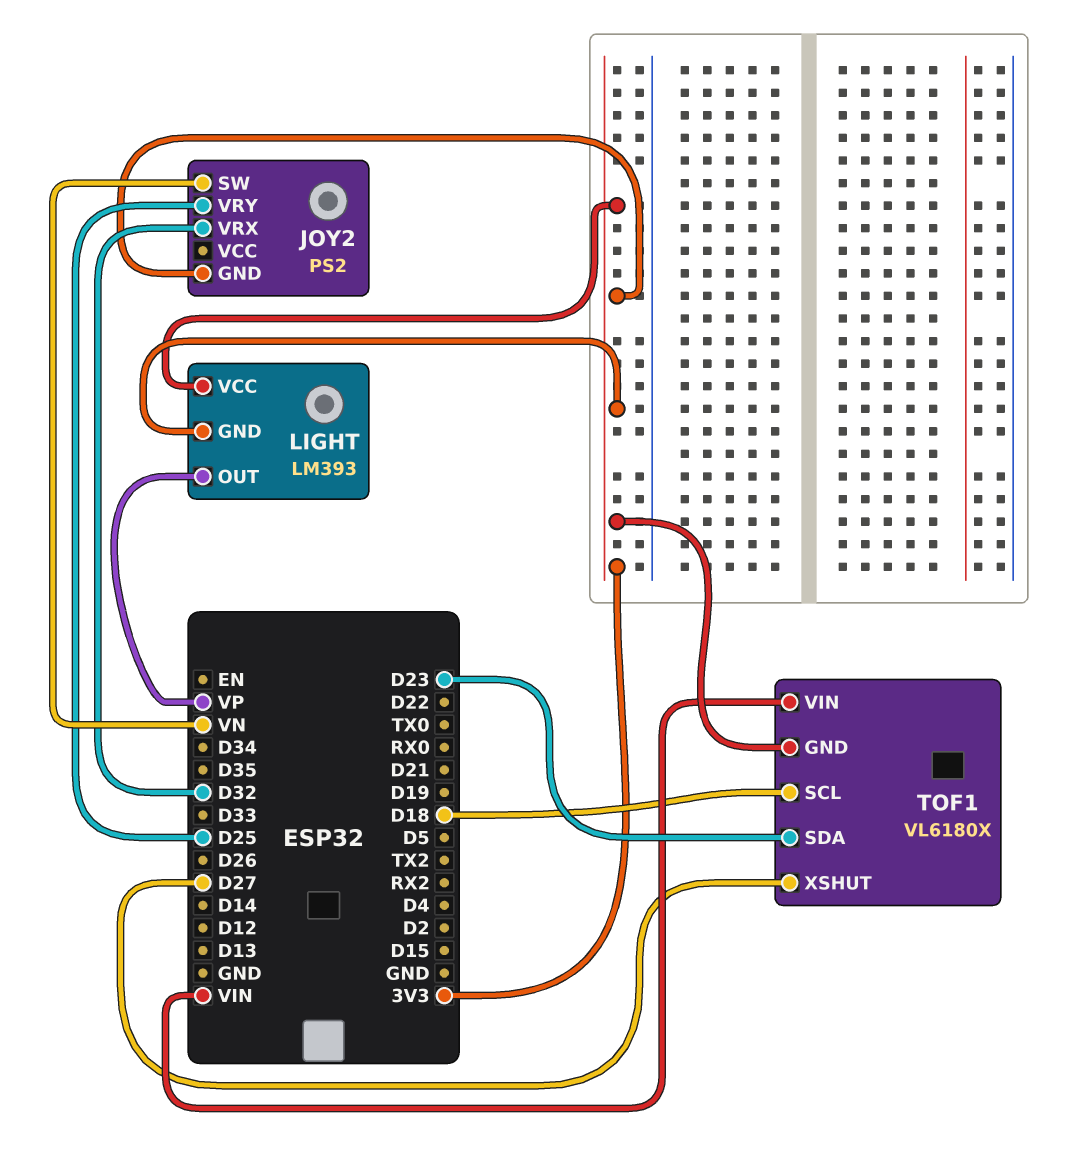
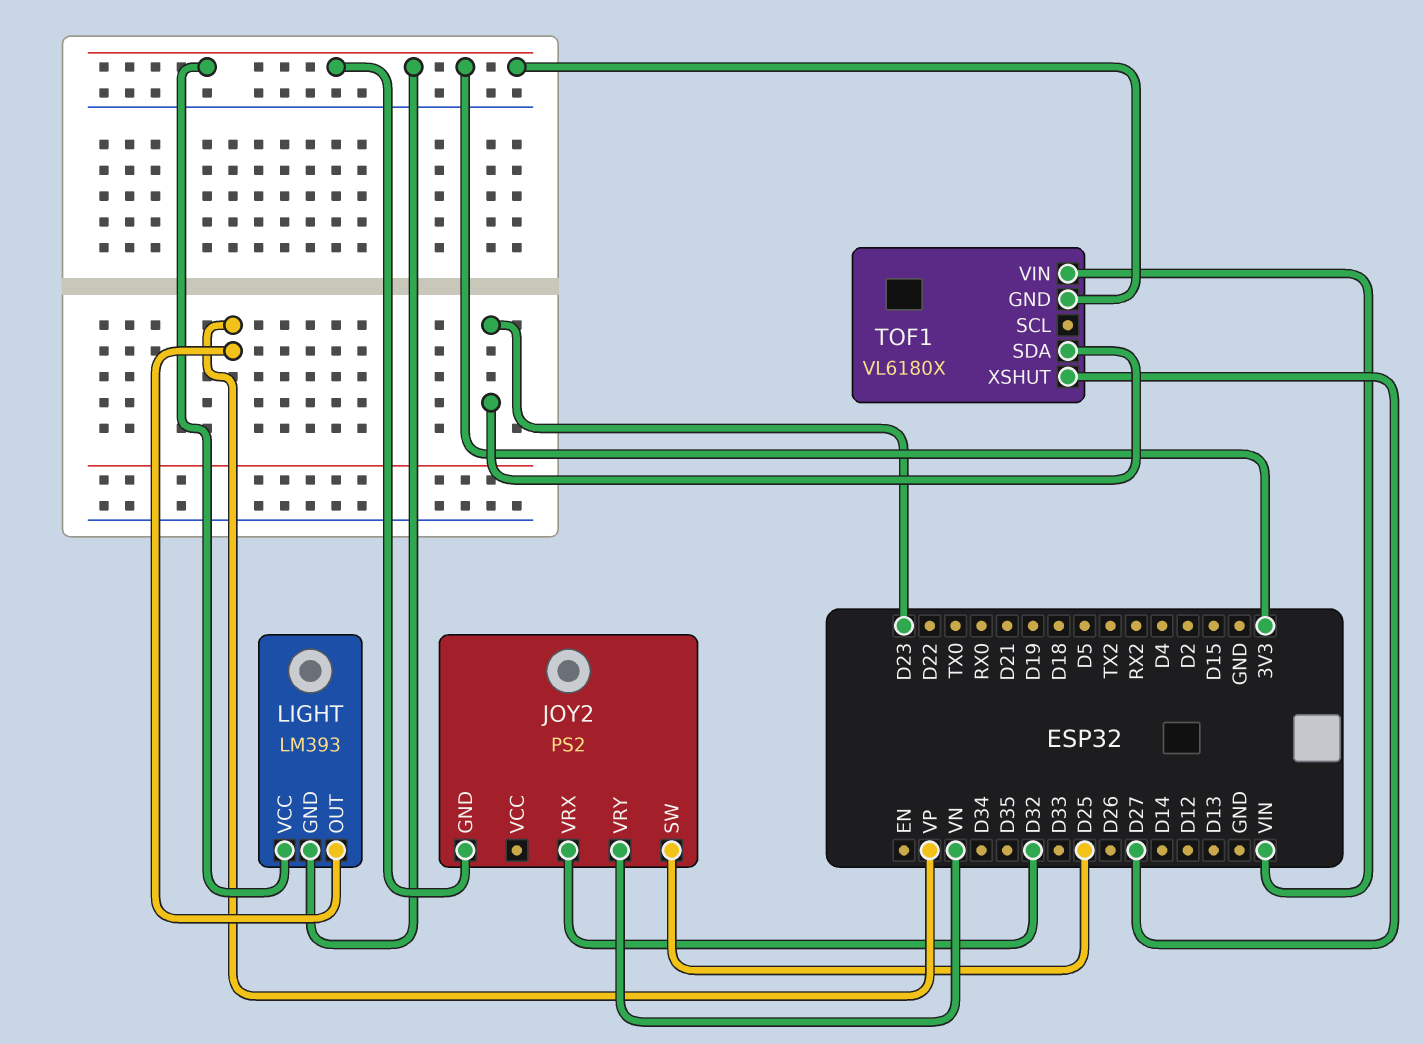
JOY2 pin SW: VN -> D25
JOY2 pin VRY: D25 -> VN
TOF1 pin SCL: D18 -> none

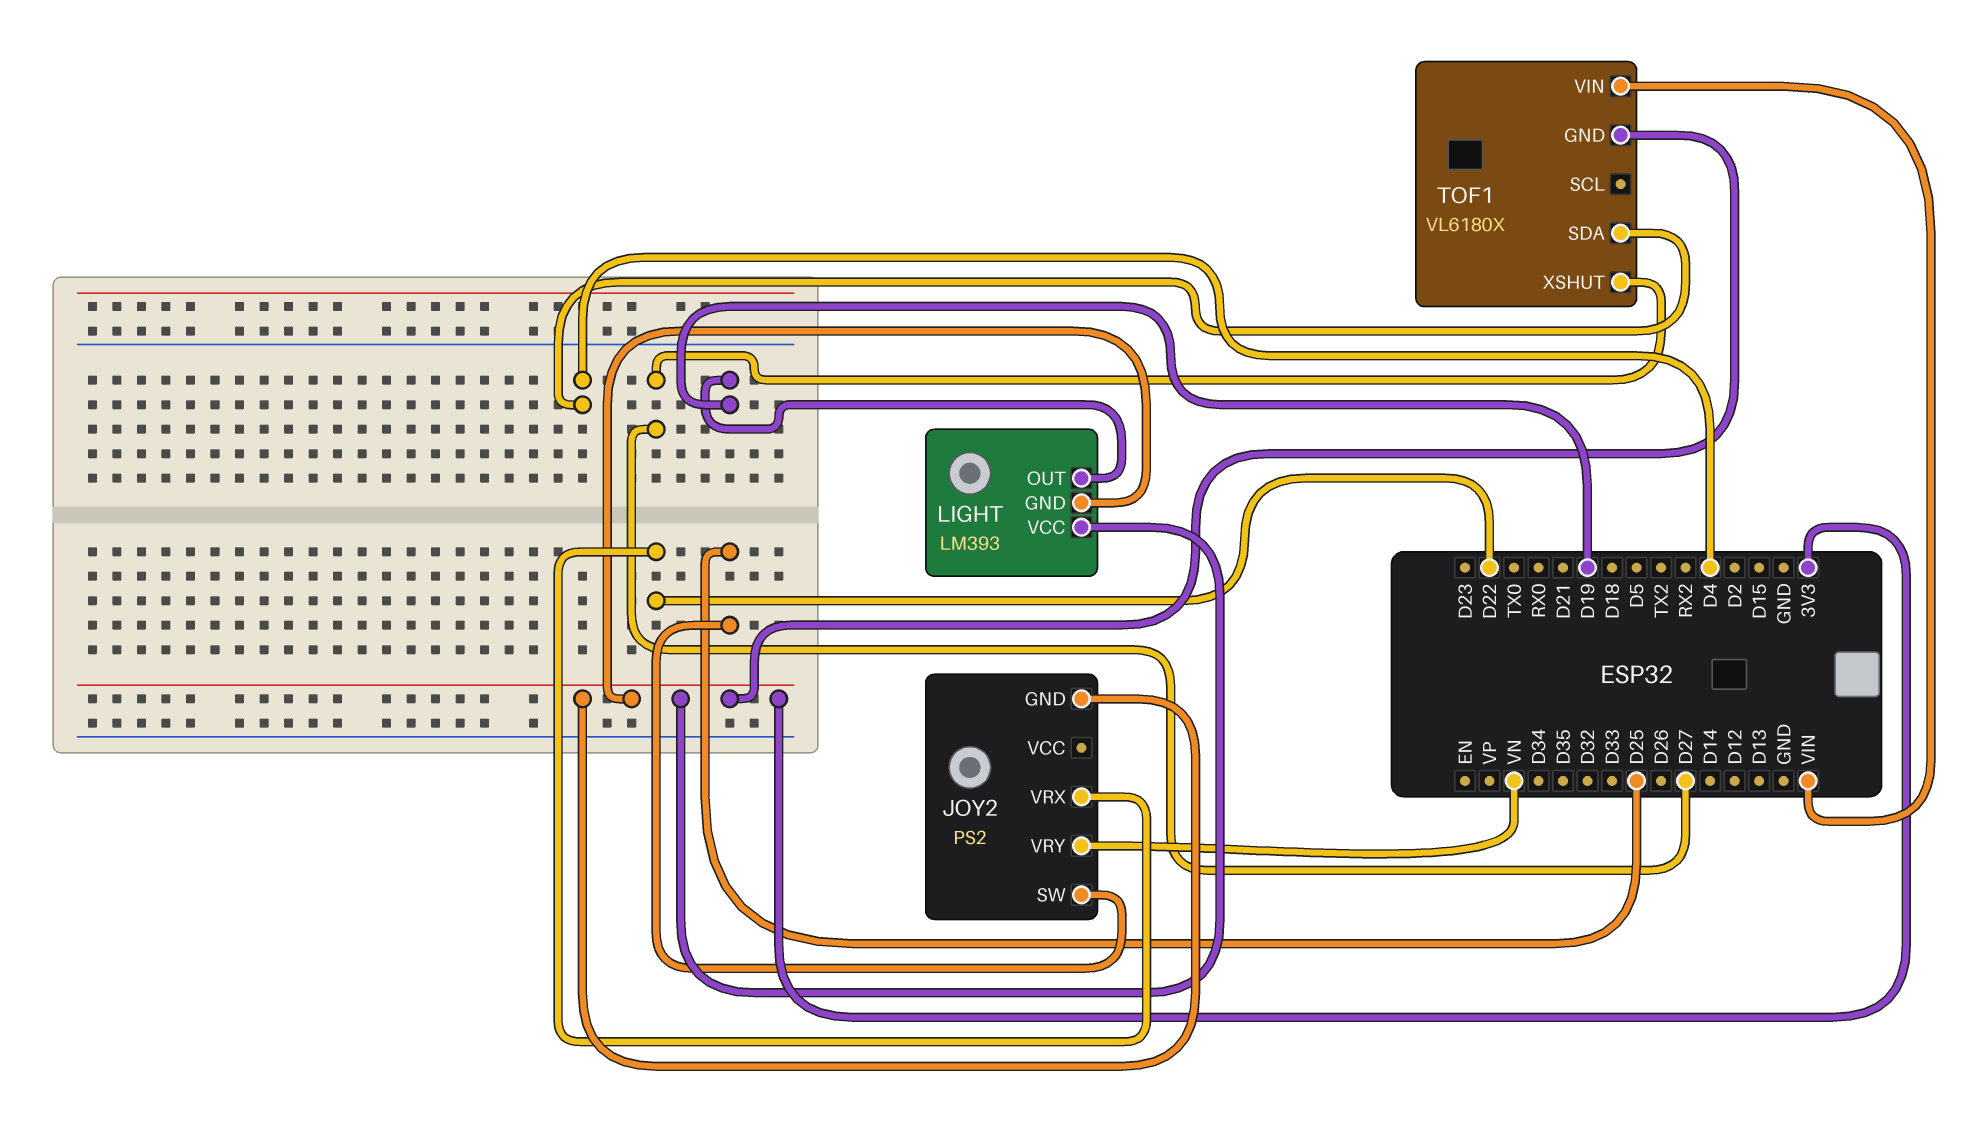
JOY2 pin VRX: D32 -> D22
LIGHT pin OUT: VP -> D19
TOF1 pin SDA: D23 -> D4

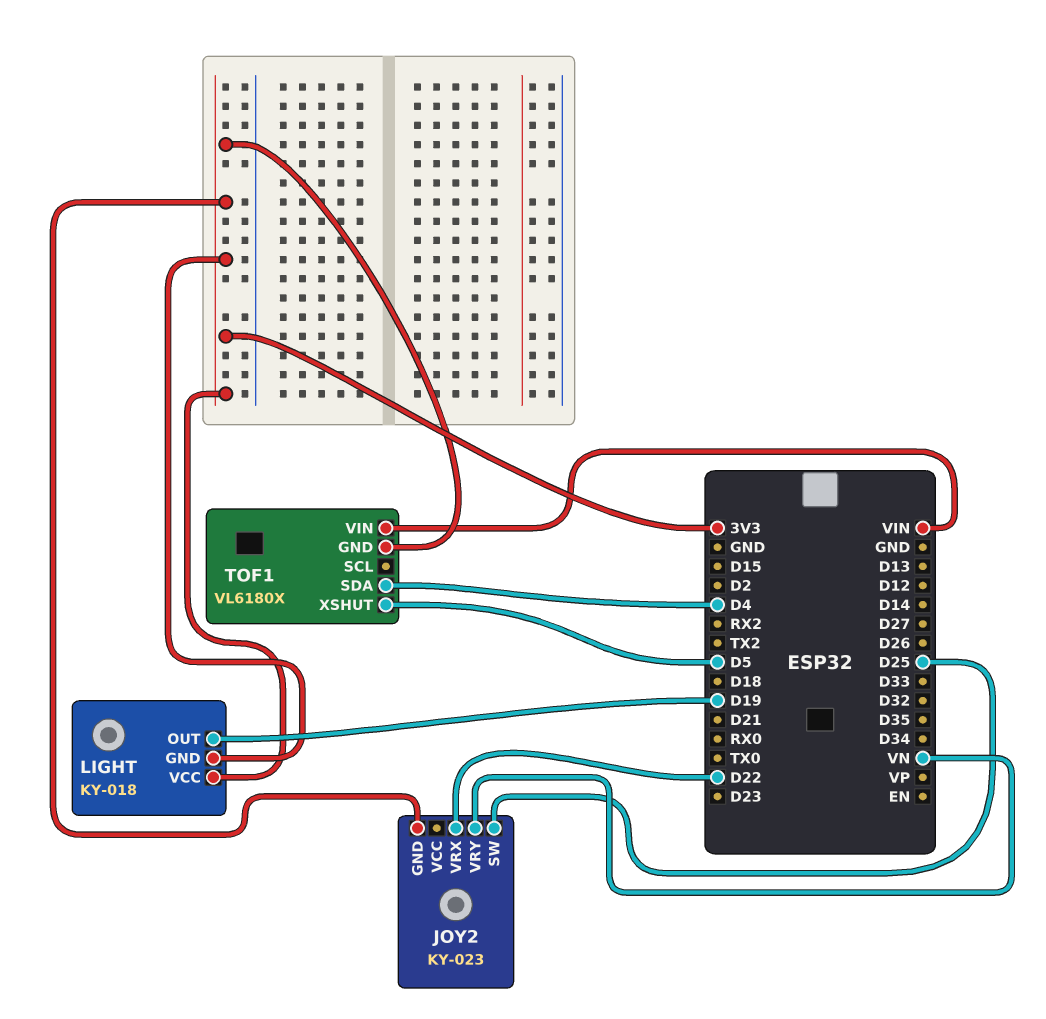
JOY2: PS2 -> KY-023
LIGHT: LM393 -> KY-018
TOF1 pin XSHUT: D27 -> D5

